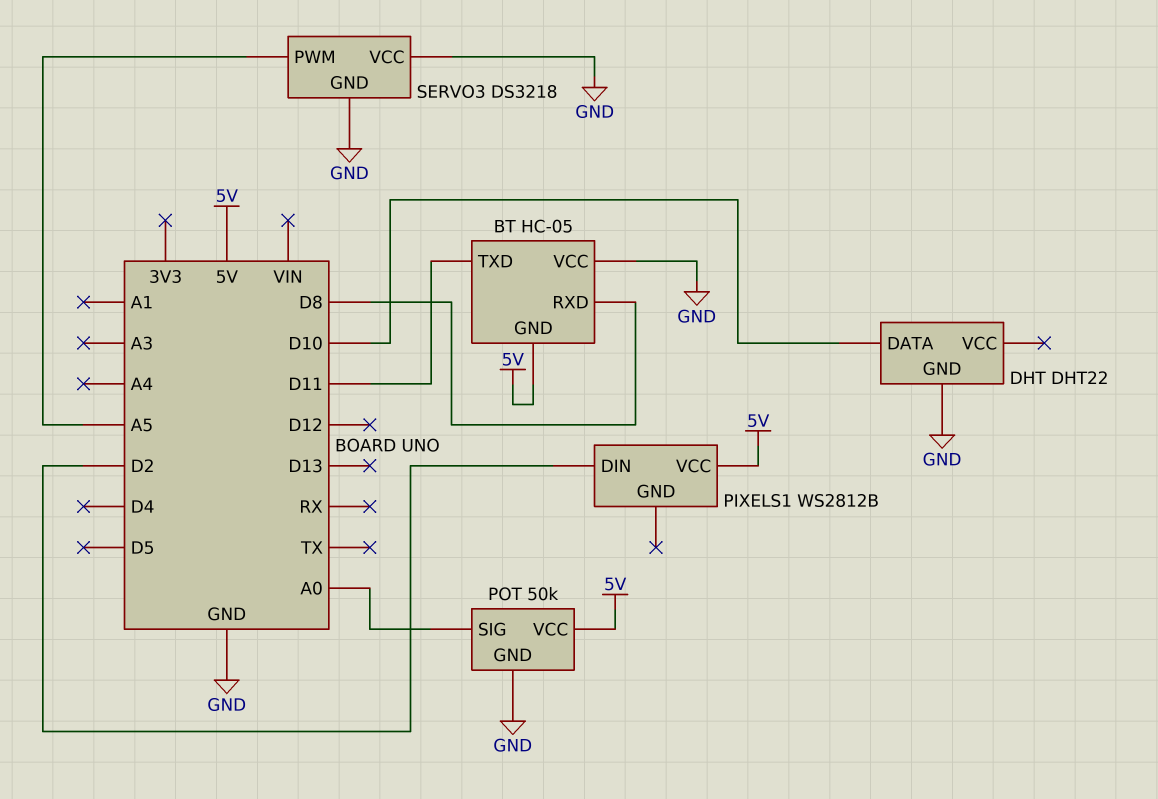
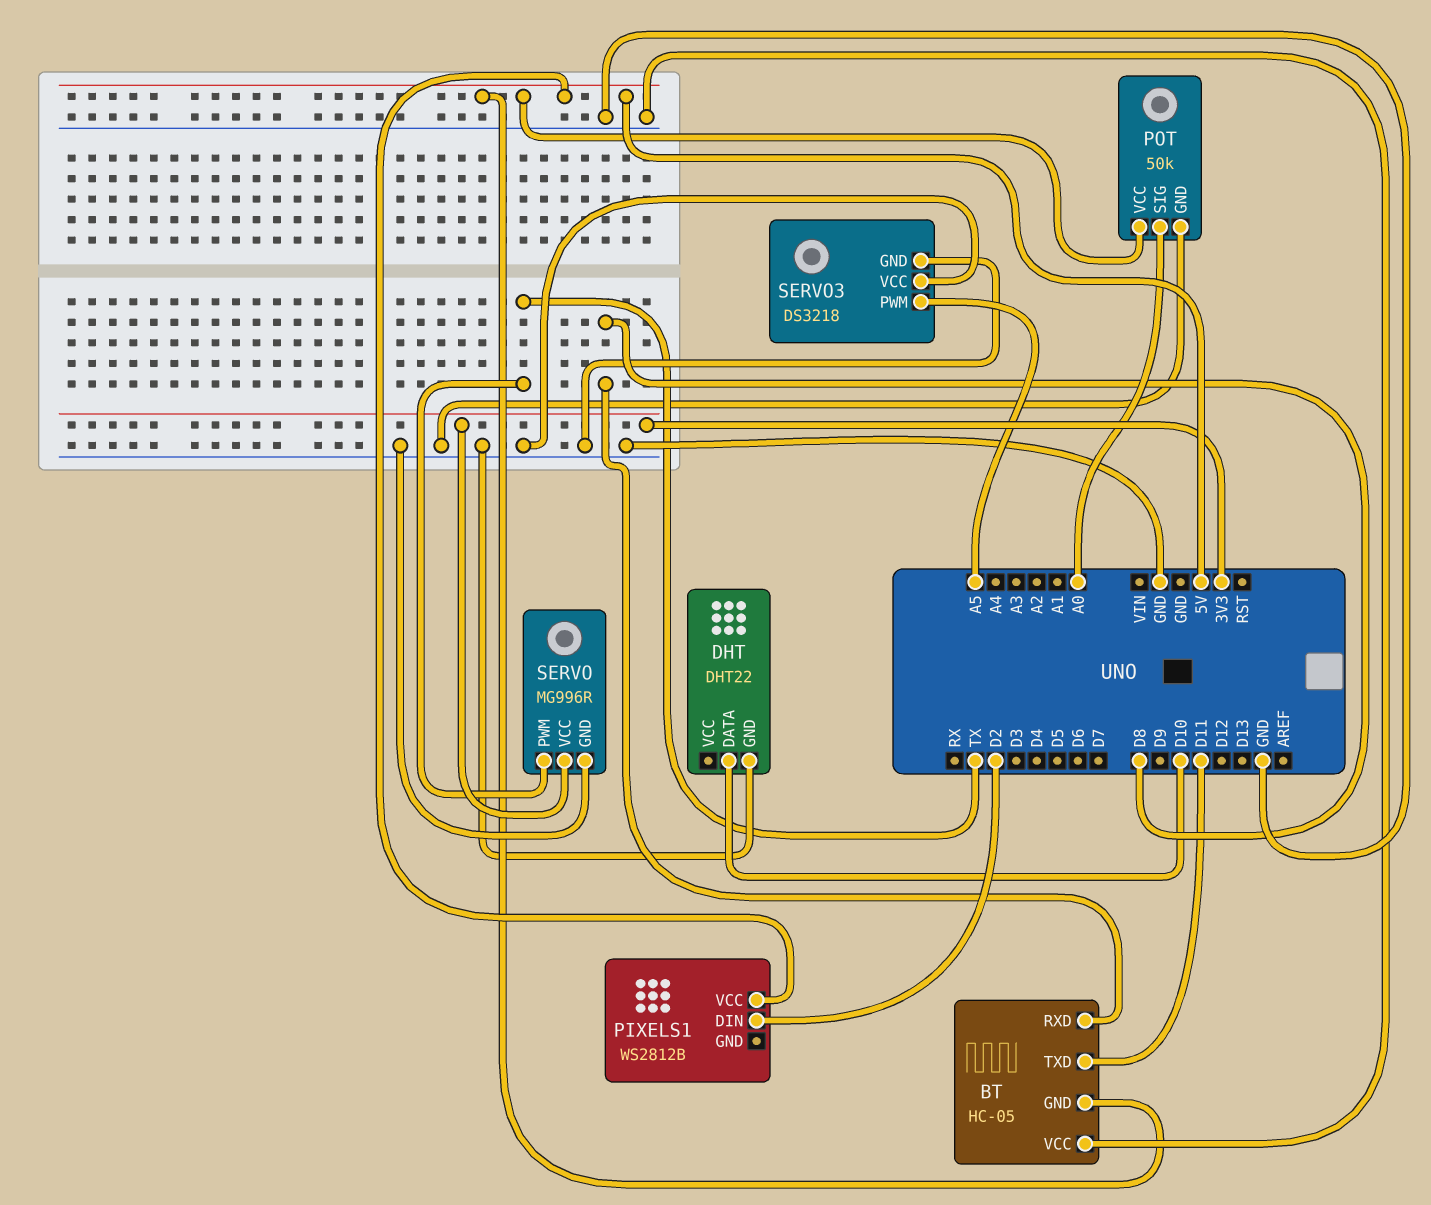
SERVO: none -> MG996R
SERVO pin GND: none -> GND
SERVO pin PWM: none -> TX
SERVO pin VCC: none -> 3V3

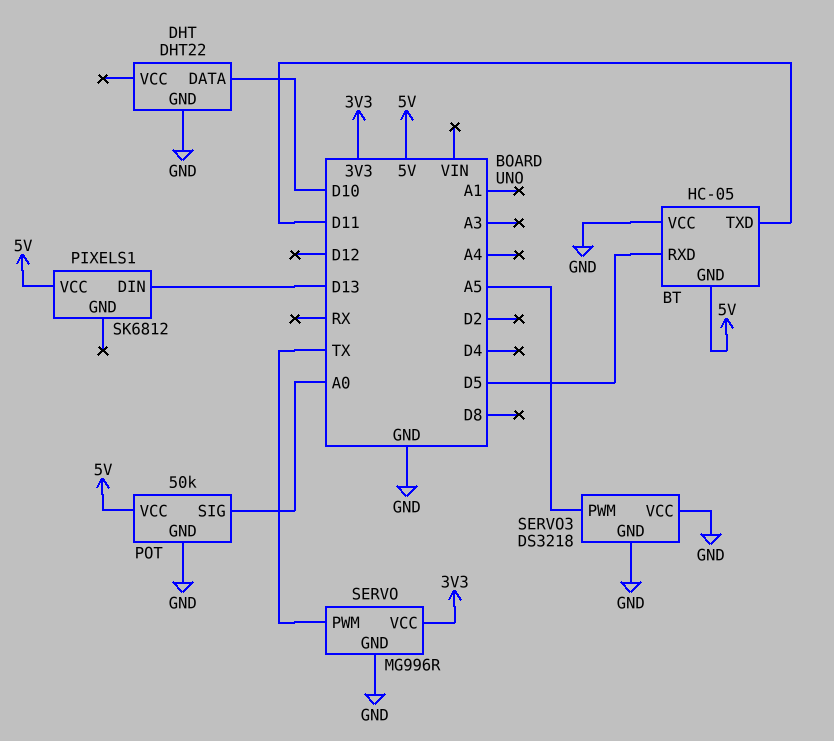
BT pin RXD: D8 -> D5
PIXELS1: WS2812B -> SK6812
PIXELS1 pin DIN: D2 -> D13

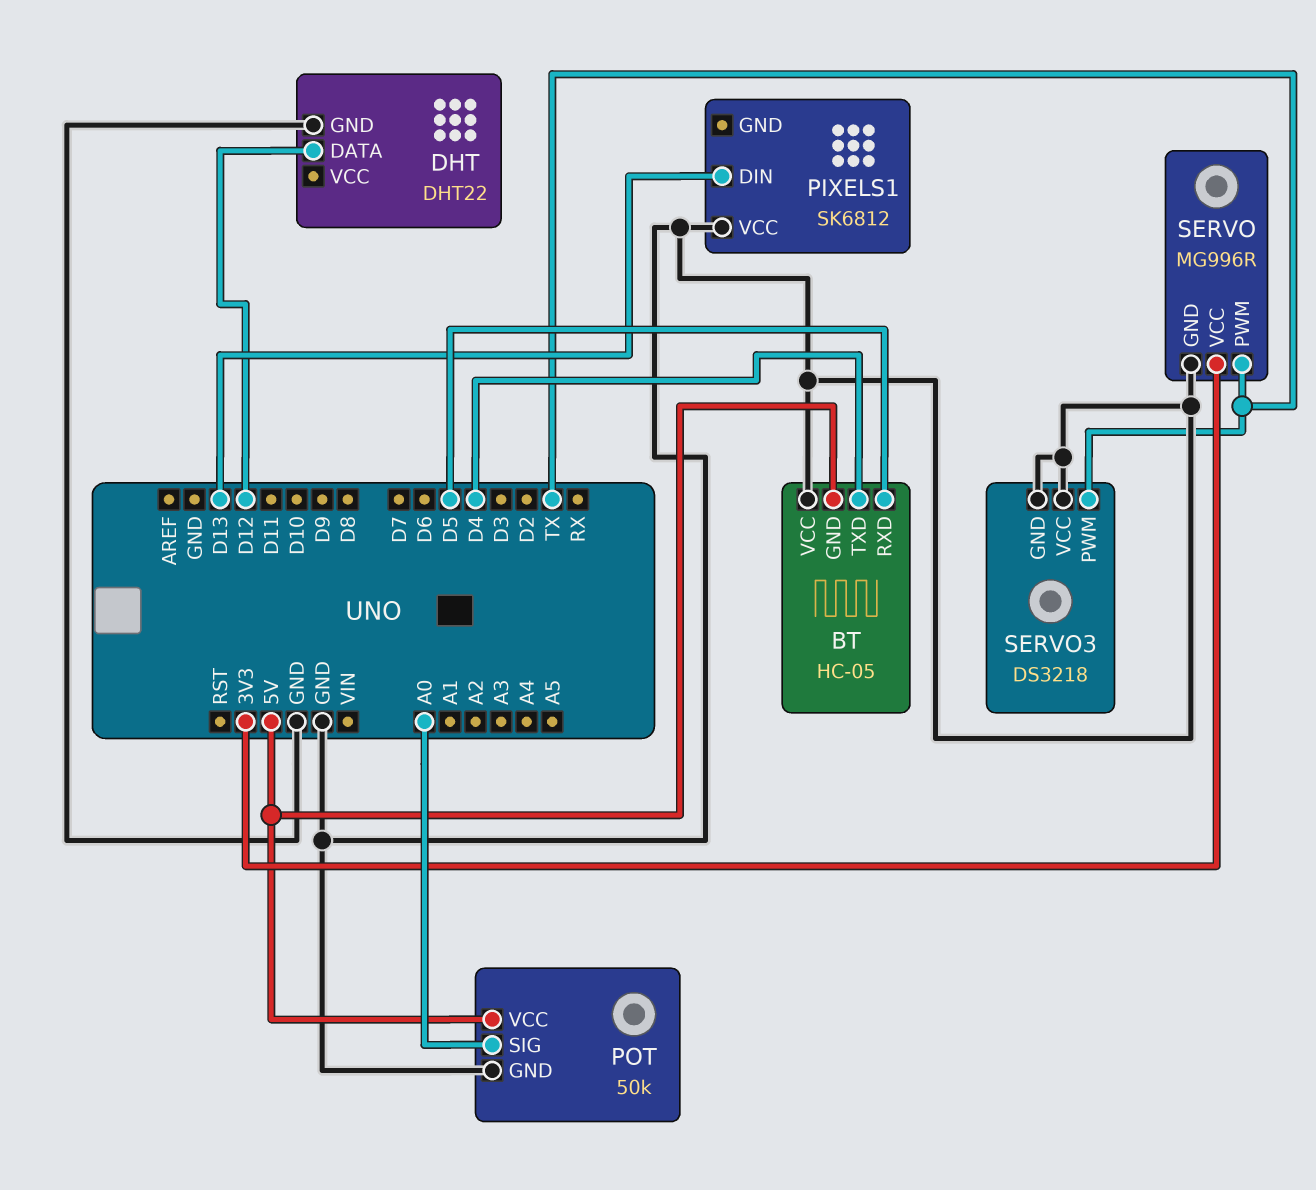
BT pin TXD: D11 -> D4
DHT pin DATA: D10 -> D12
PIXELS1 pin VCC: 5V -> GND
SERVO3 pin PWM: A5 -> TX

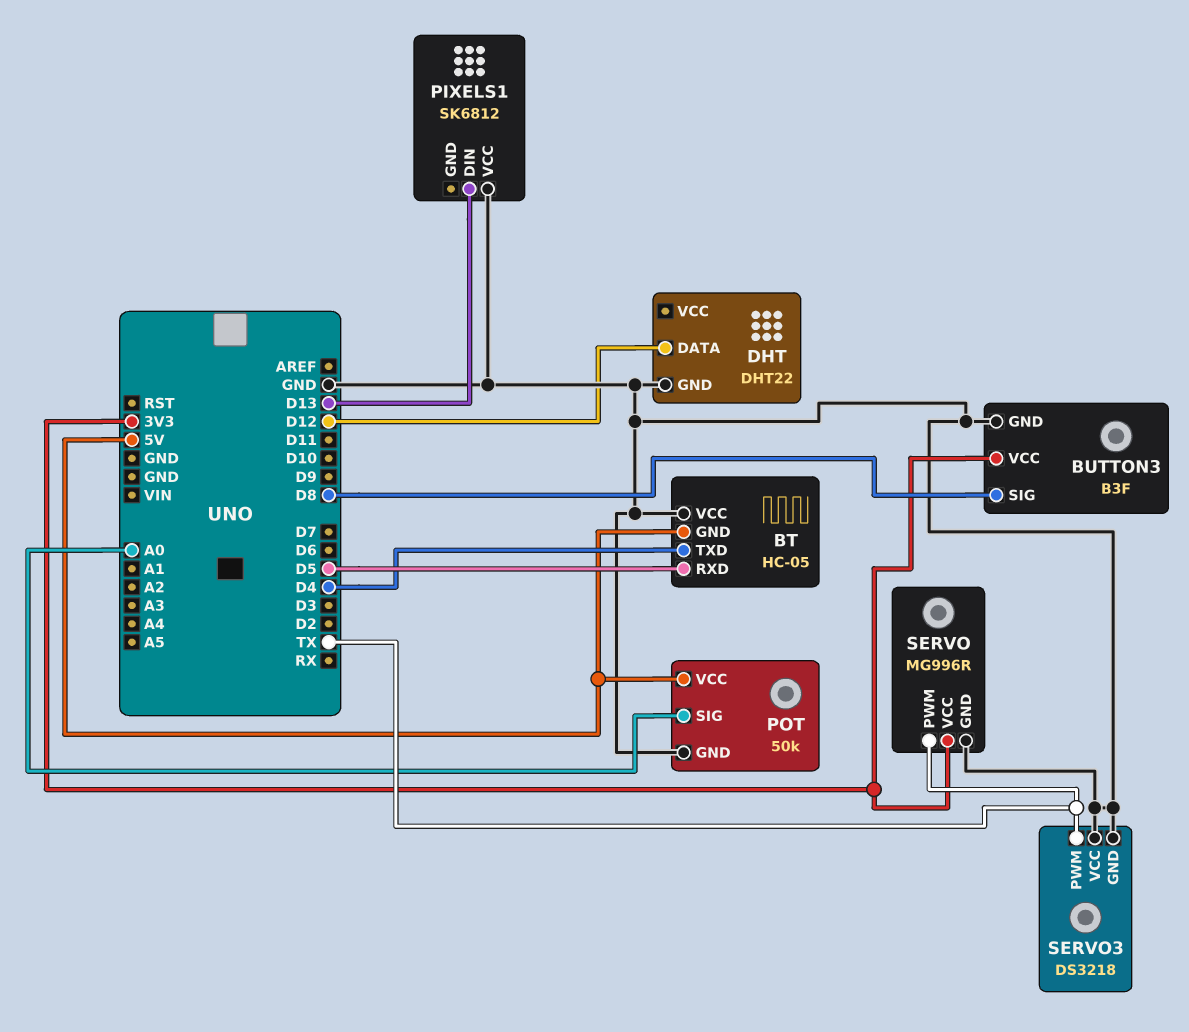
BUTTON3: none -> B3F
BUTTON3 pin GND: none -> GND
BUTTON3 pin SIG: none -> D8
BUTTON3 pin VCC: none -> 3V3

